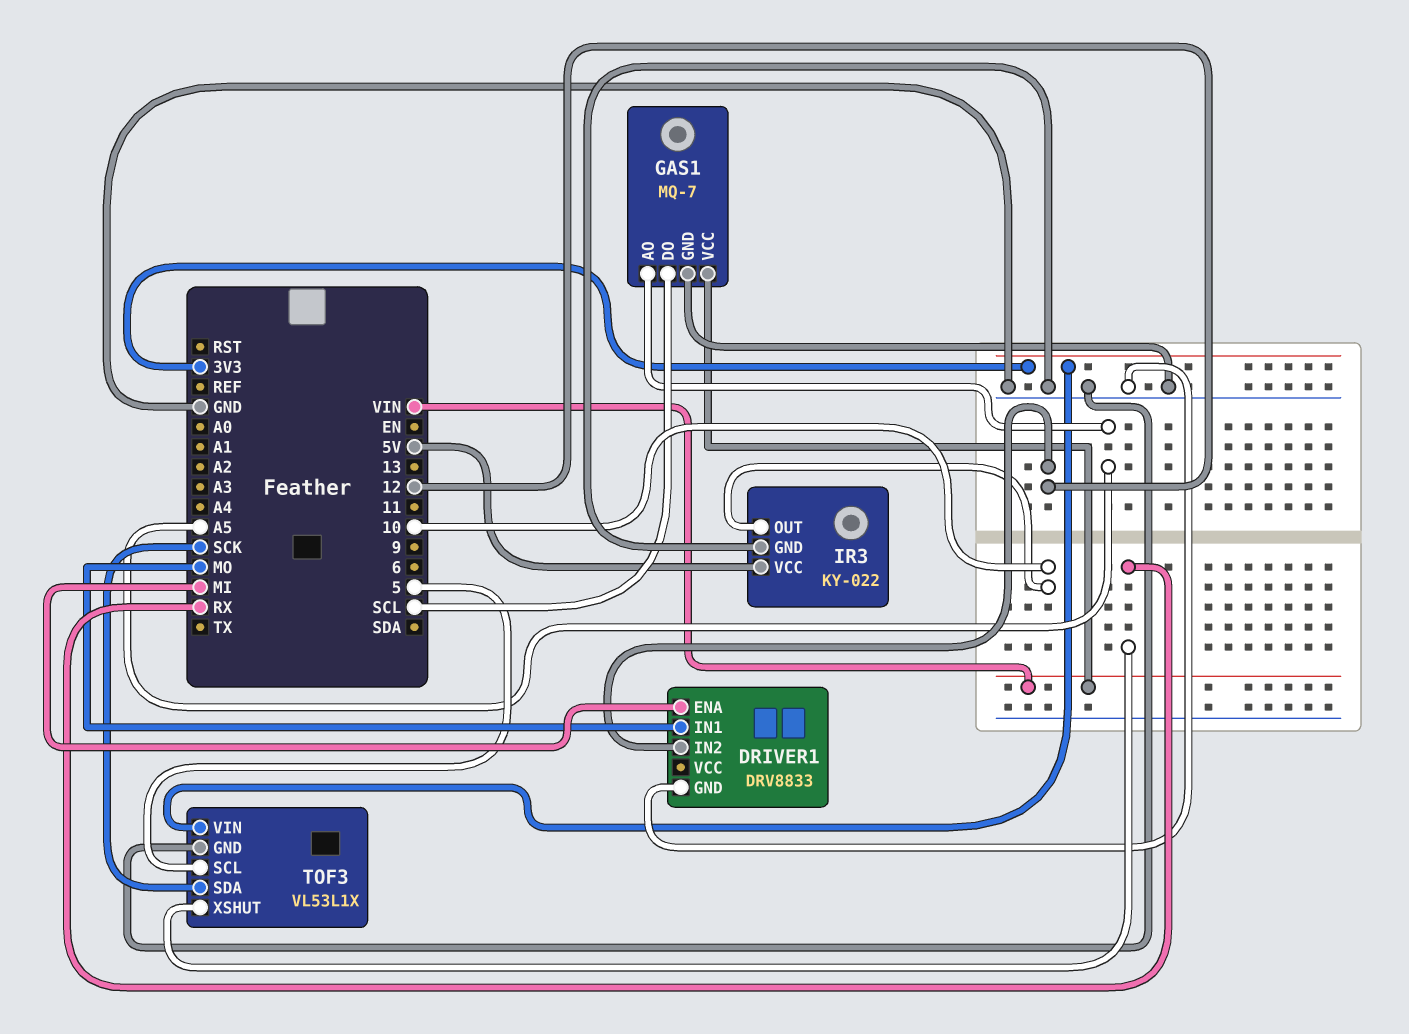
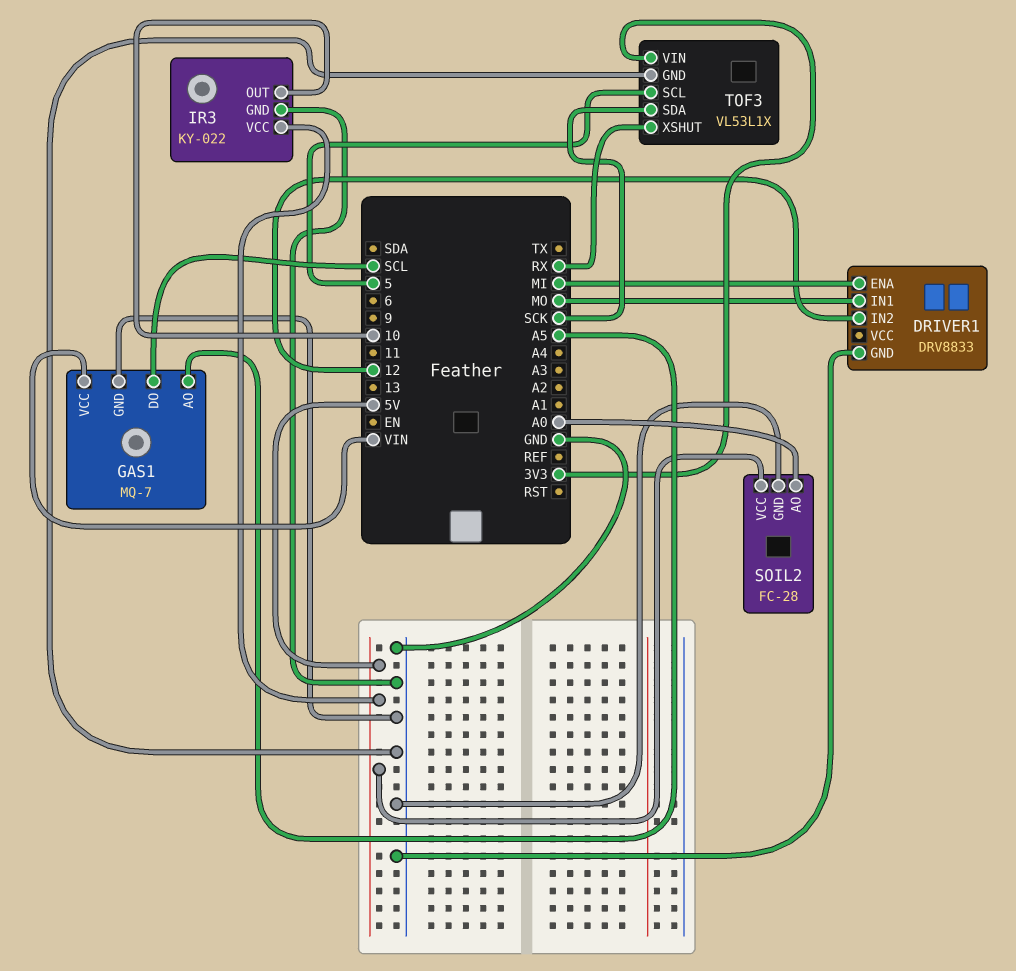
SOIL2: none -> FC-28
SOIL2 pin AO: none -> A0
SOIL2 pin GND: none -> GND
SOIL2 pin VCC: none -> 5V

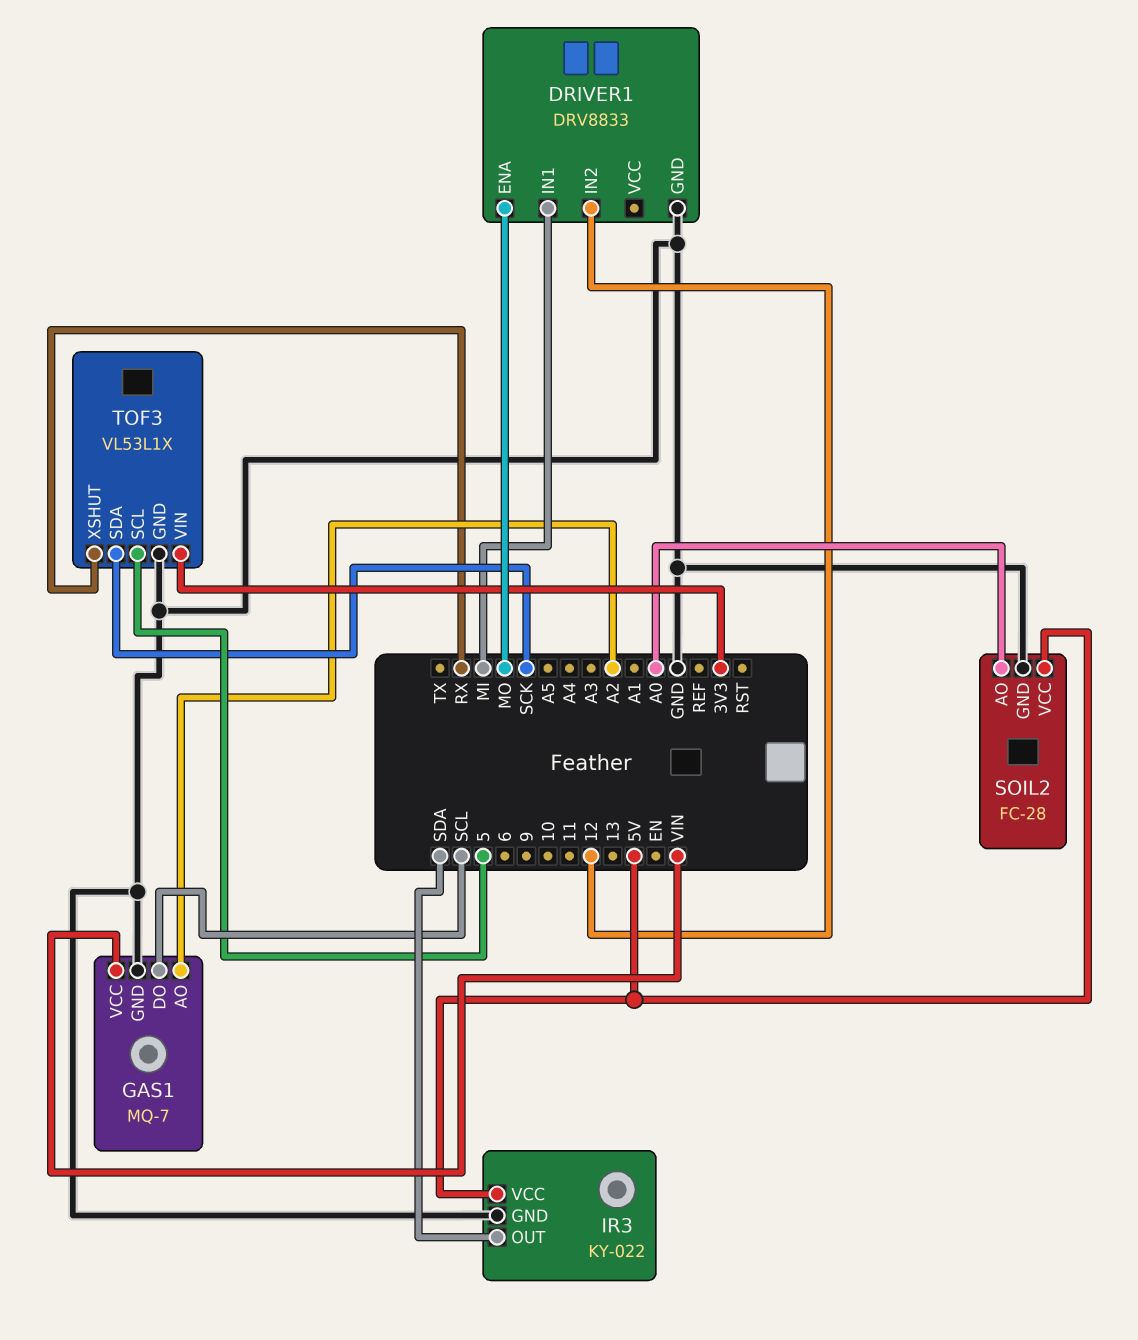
DRIVER1 pin ENA: MI -> MO
DRIVER1 pin IN1: MO -> MI
GAS1 pin AO: A5 -> A2
IR3 pin OUT: 10 -> SDA

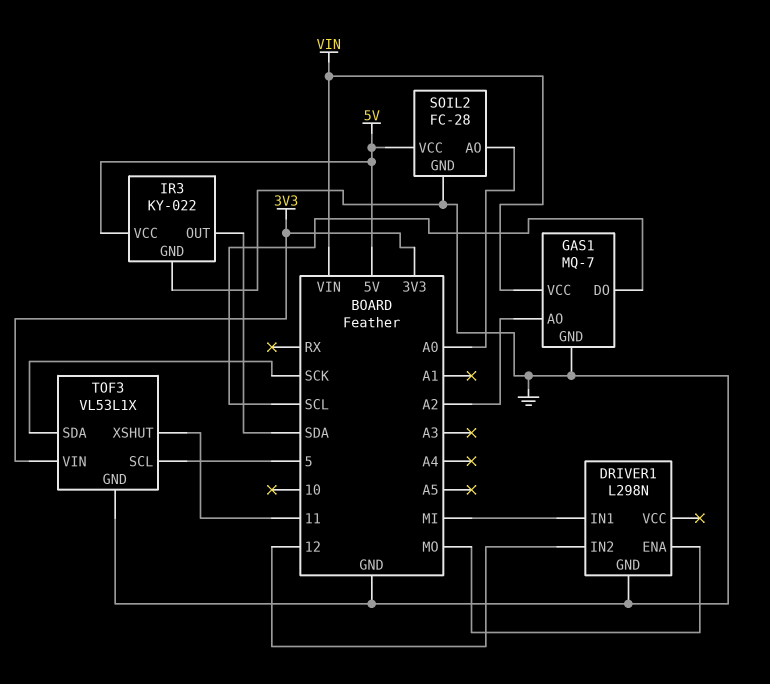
DRIVER1: DRV8833 -> L298N
TOF3 pin XSHUT: RX -> 11

